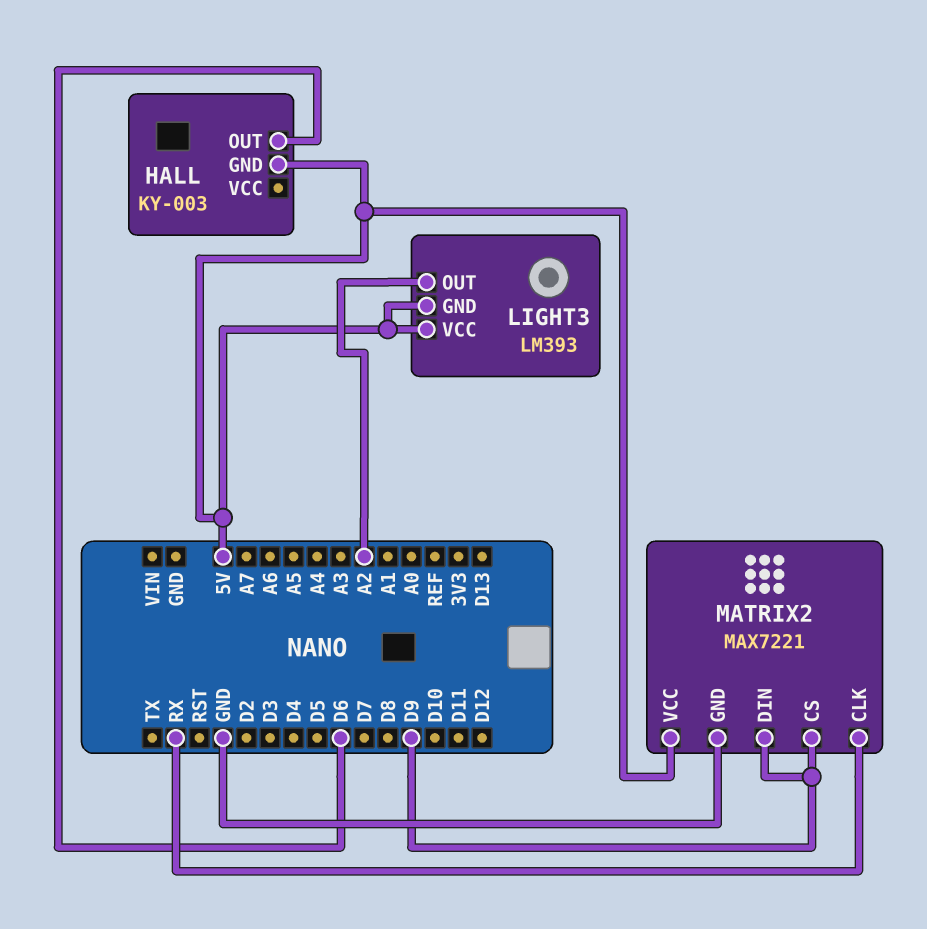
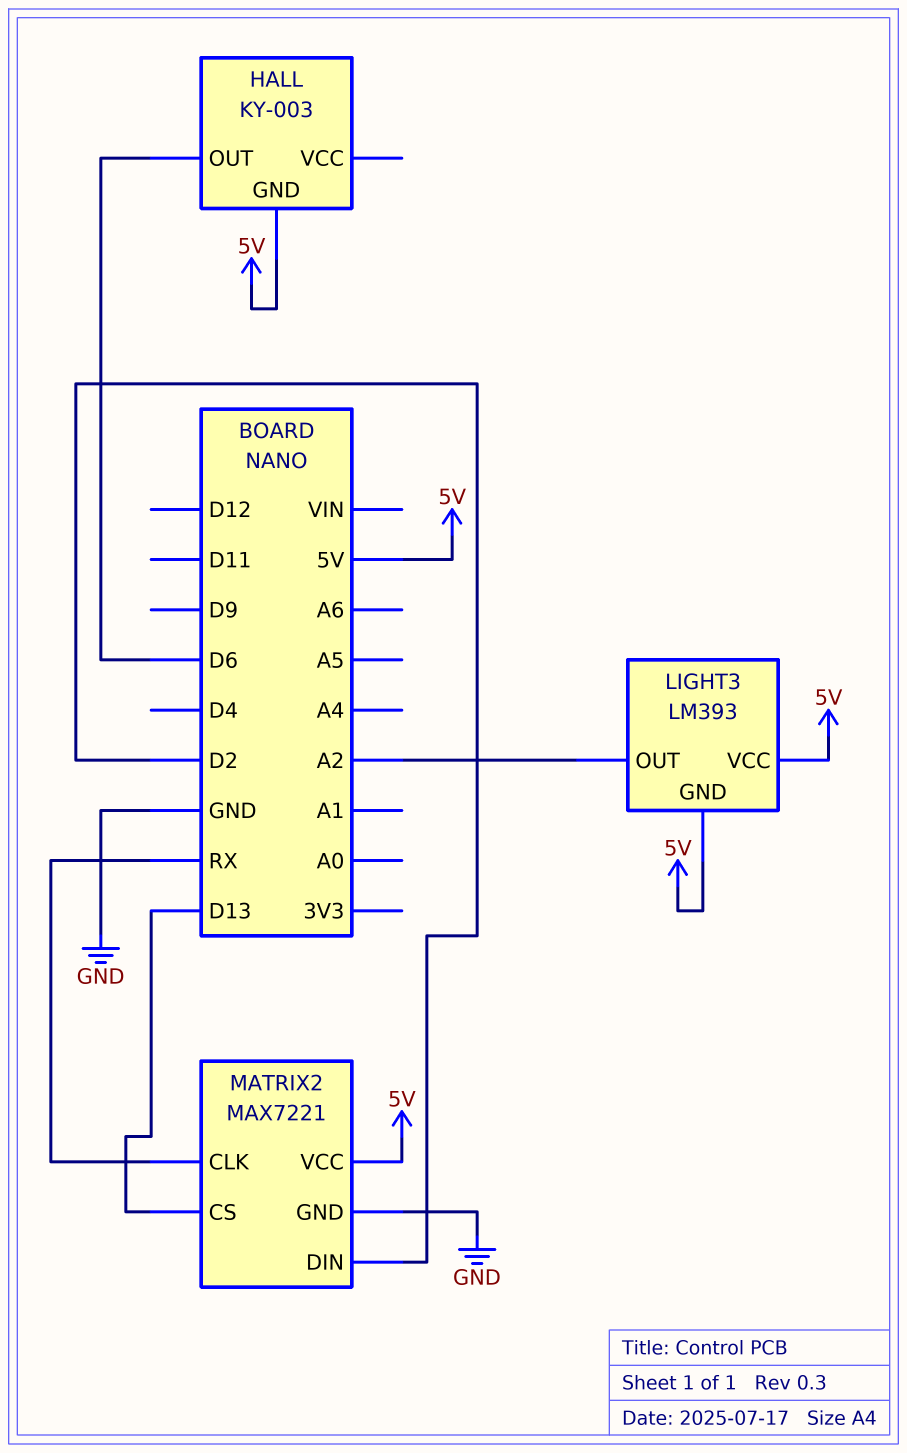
MATRIX2 pin CS: D9 -> D13
MATRIX2 pin DIN: D9 -> D2

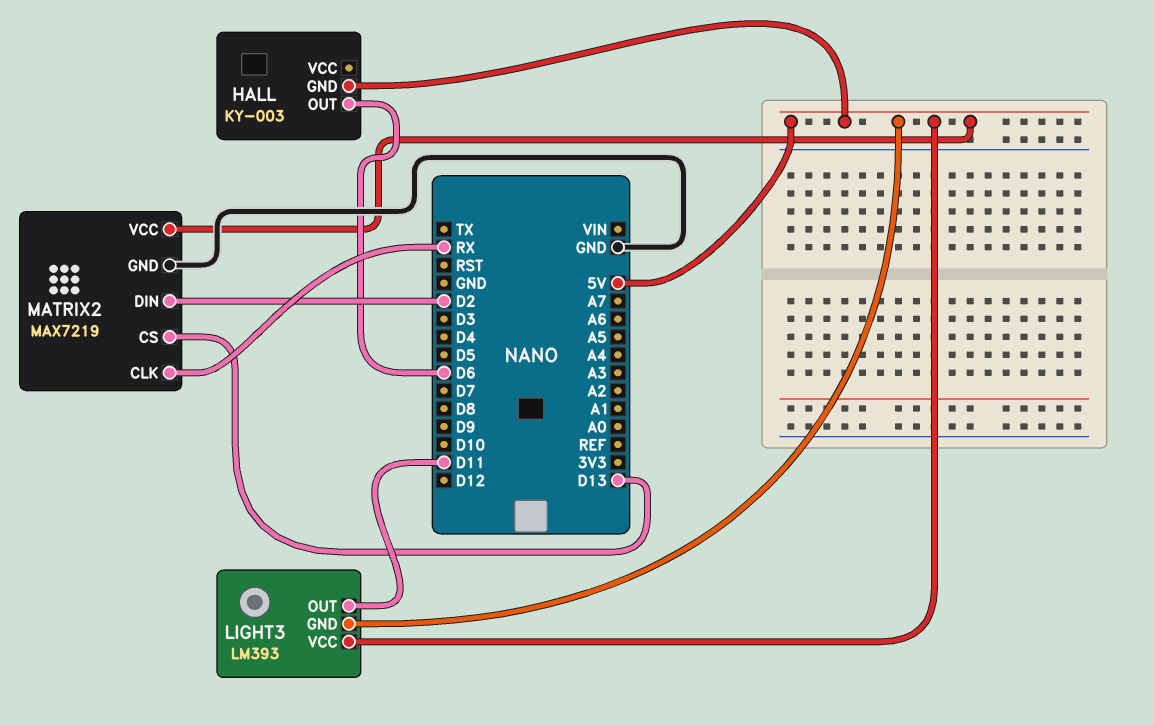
LIGHT3 pin OUT: A2 -> D11
MATRIX2: MAX7221 -> MAX7219

